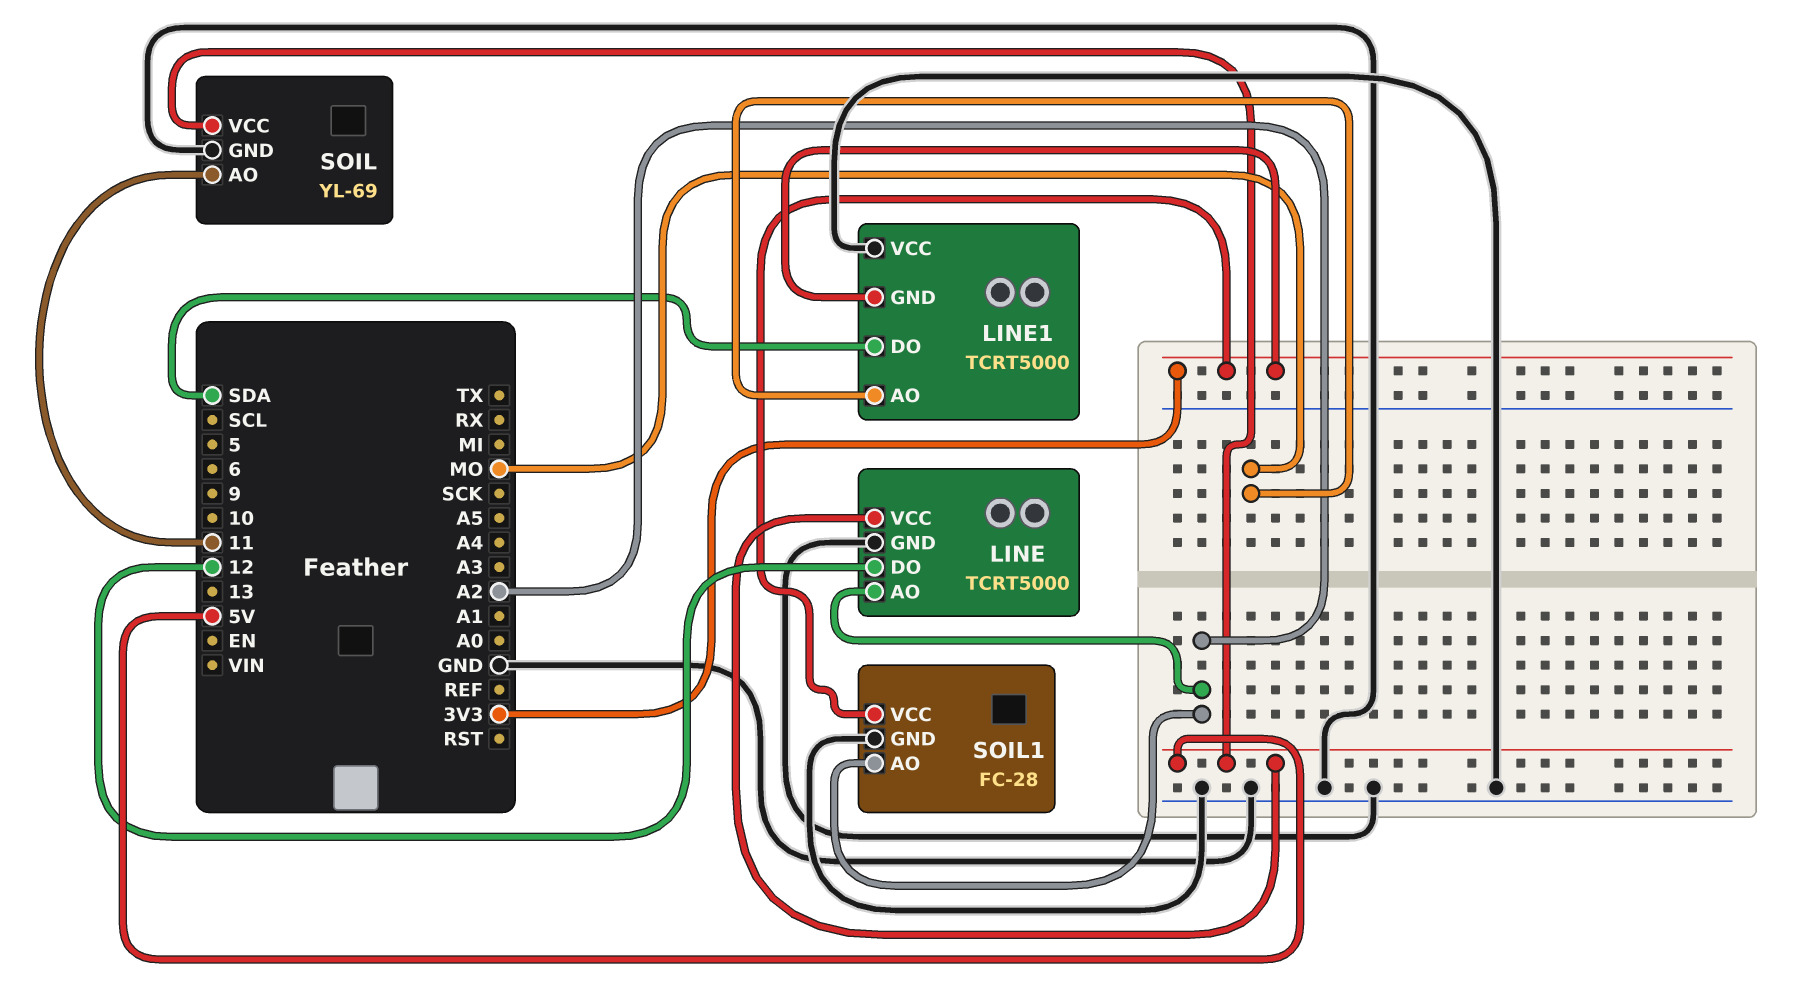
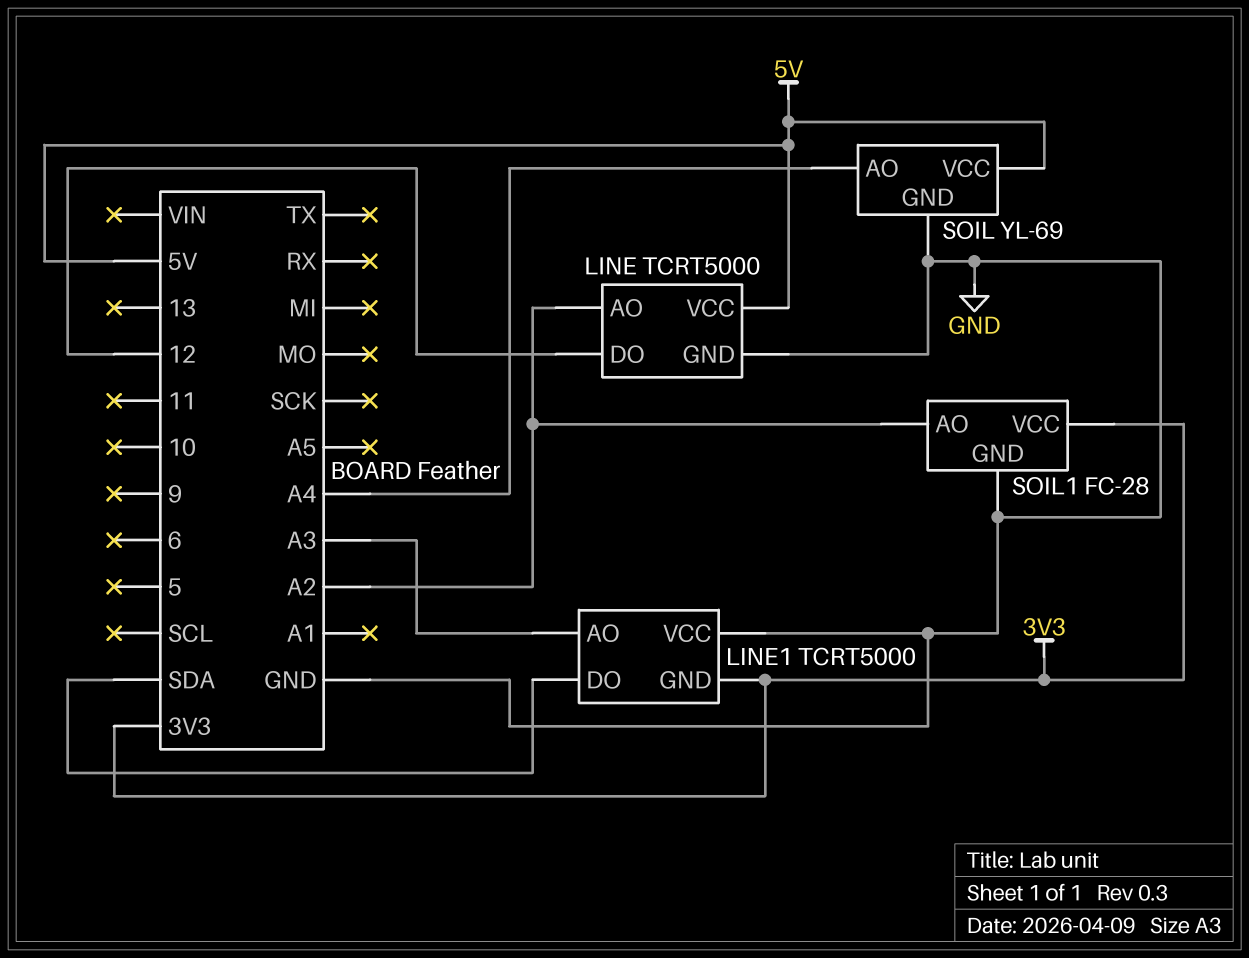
LINE1 pin AO: MO -> A3
SOIL pin AO: 11 -> A4

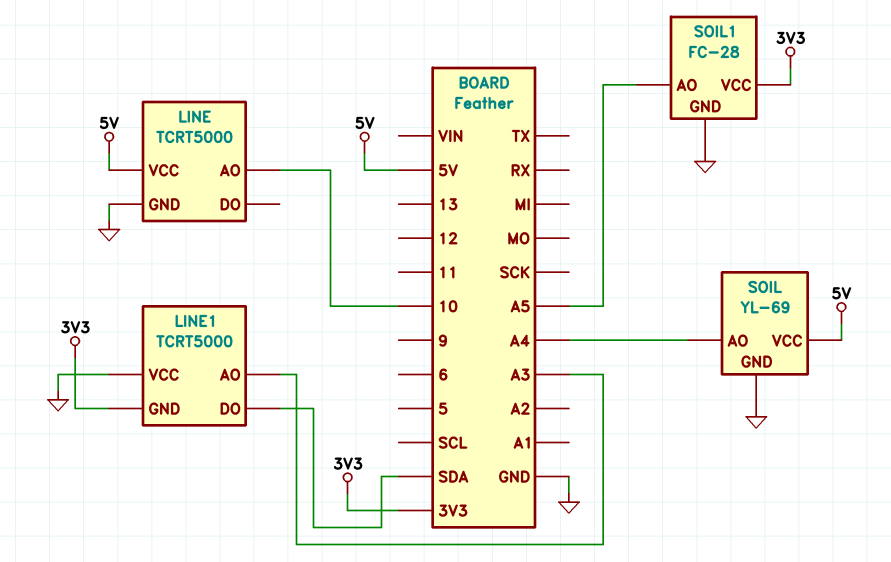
LINE pin AO: A2 -> 10
LINE pin DO: 12 -> none
SOIL1 pin AO: A2 -> A5

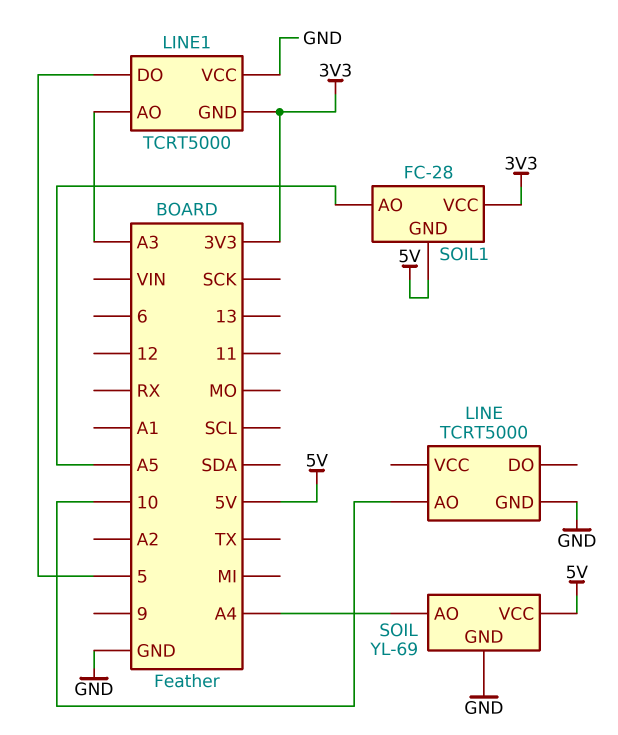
LINE pin VCC: 5V -> none
LINE1 pin DO: SDA -> 5
SOIL1 pin GND: GND -> 5V

